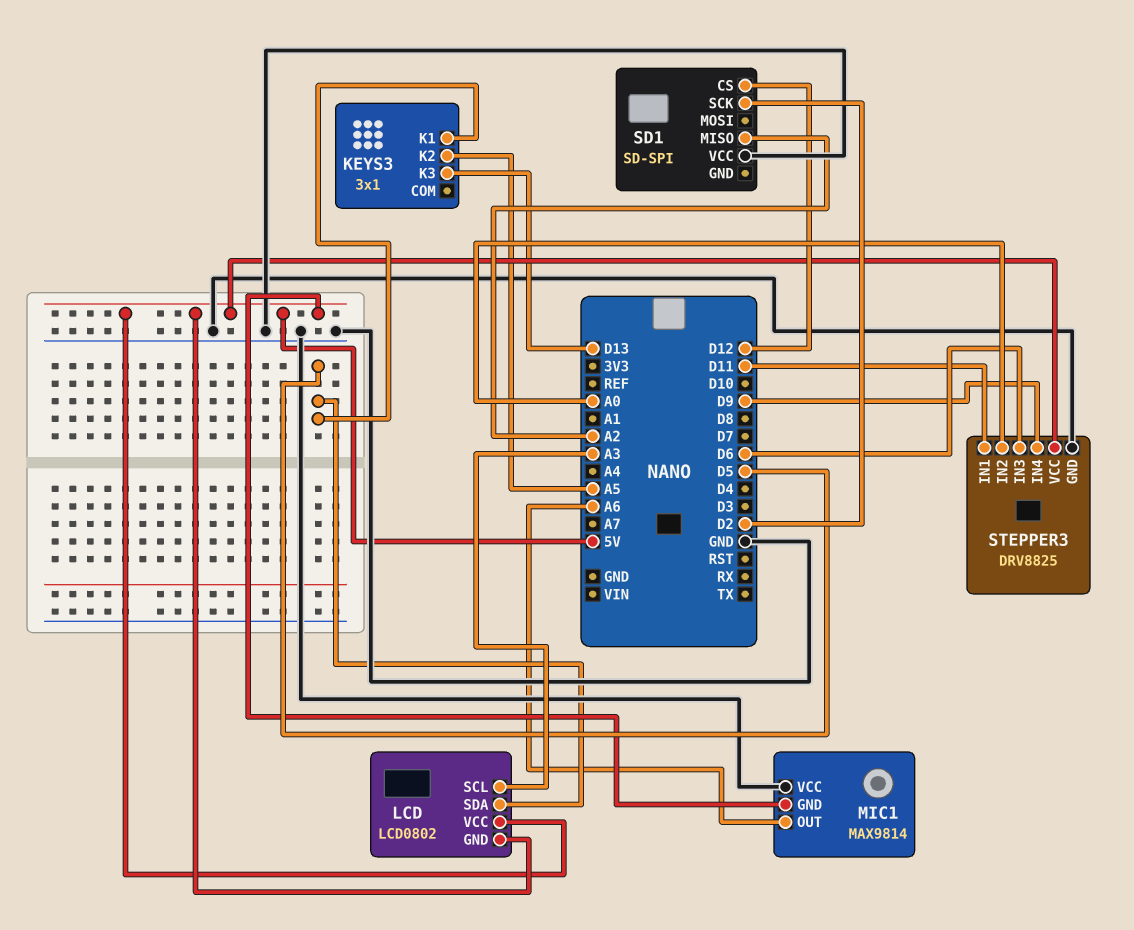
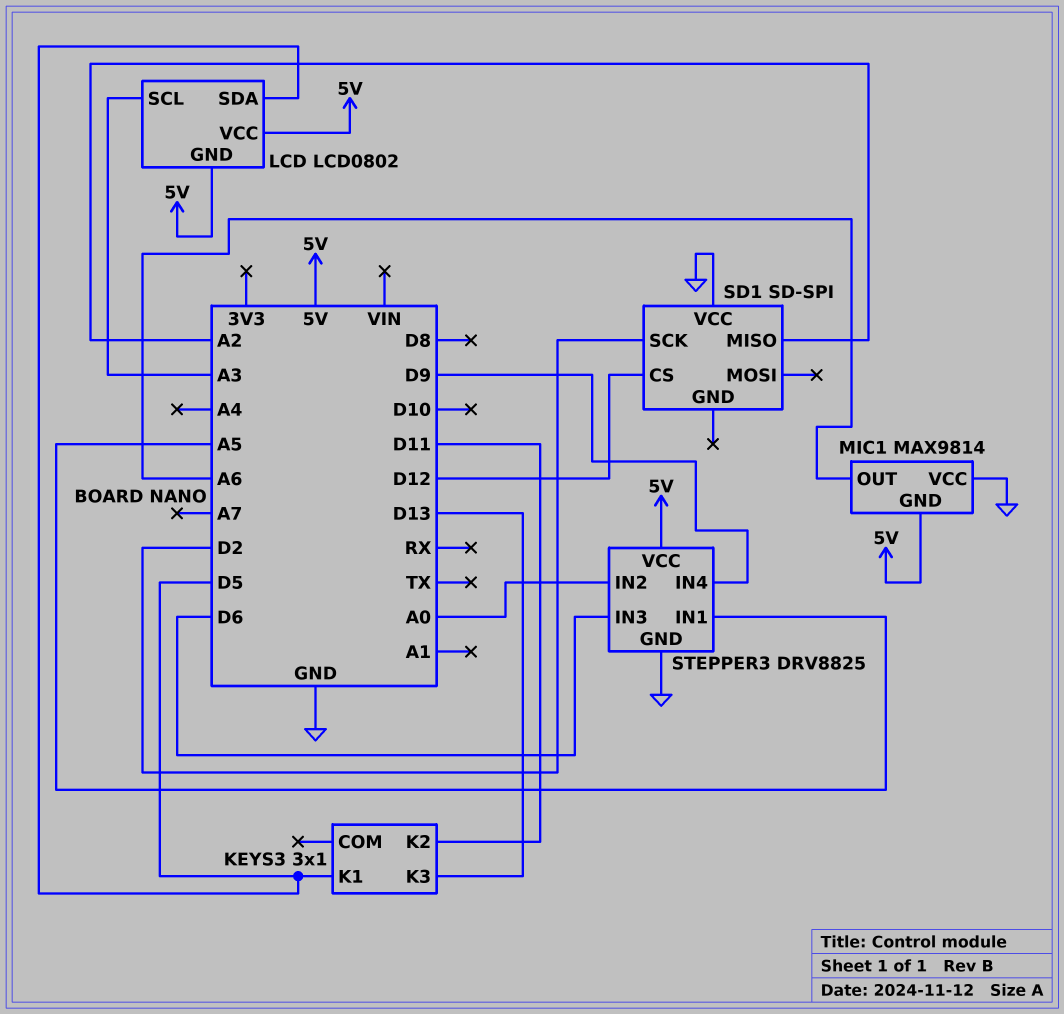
KEYS3 pin K2: A5 -> D11
STEPPER3 pin IN1: D11 -> A5

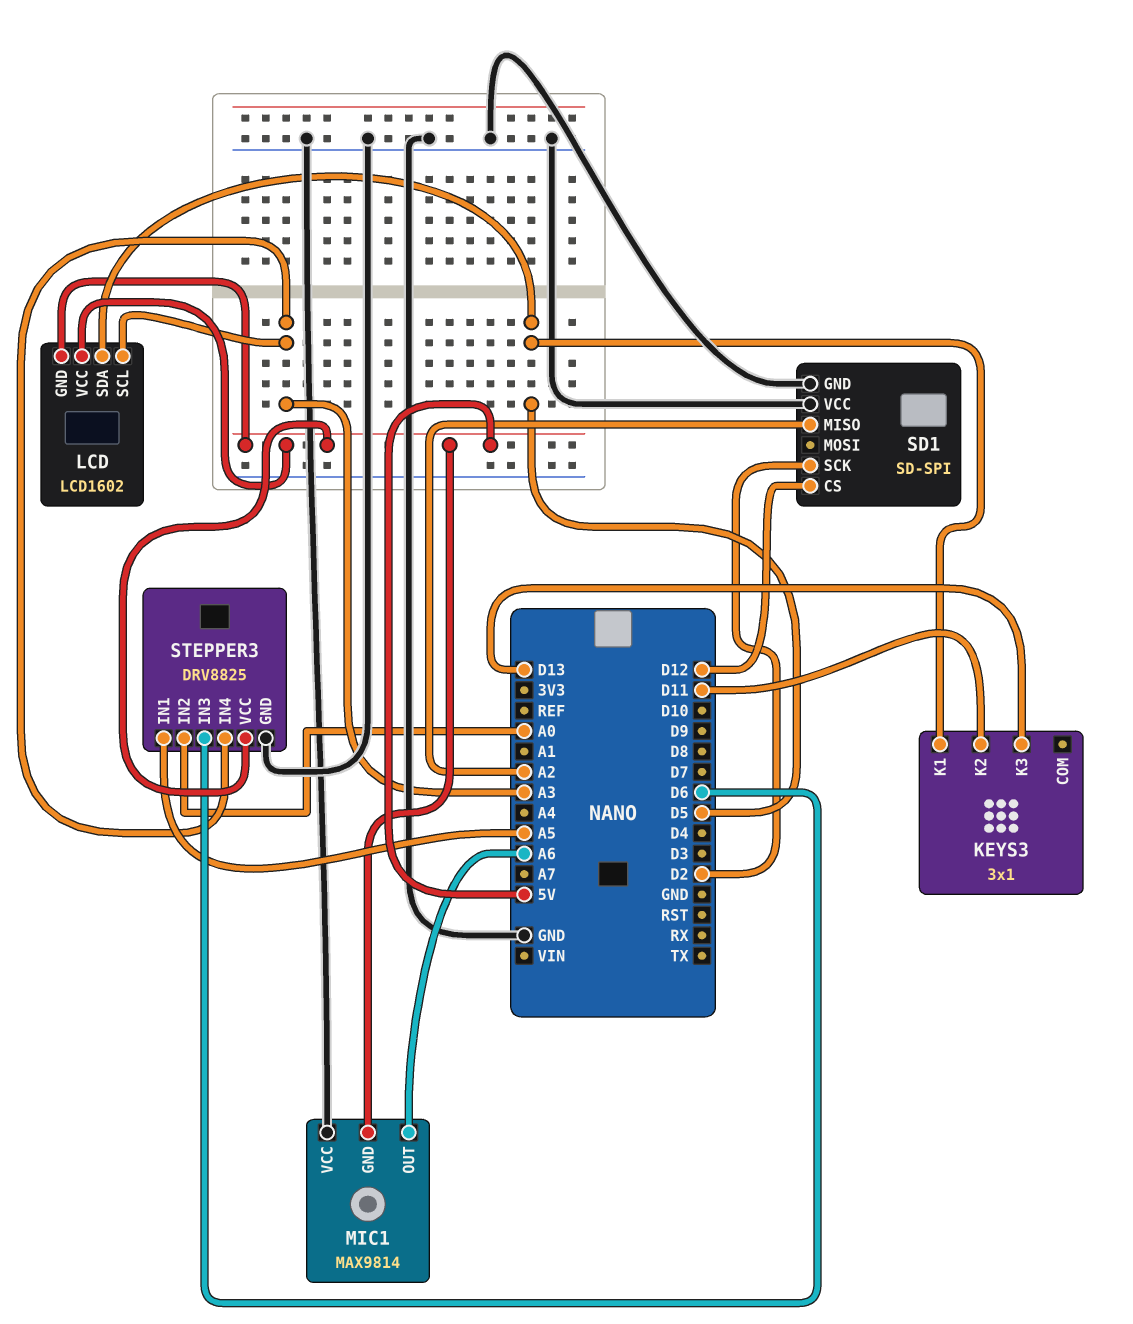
LCD: LCD0802 -> LCD1602
SD1 pin GND: none -> GND
STEPPER3 pin IN4: D9 -> A3

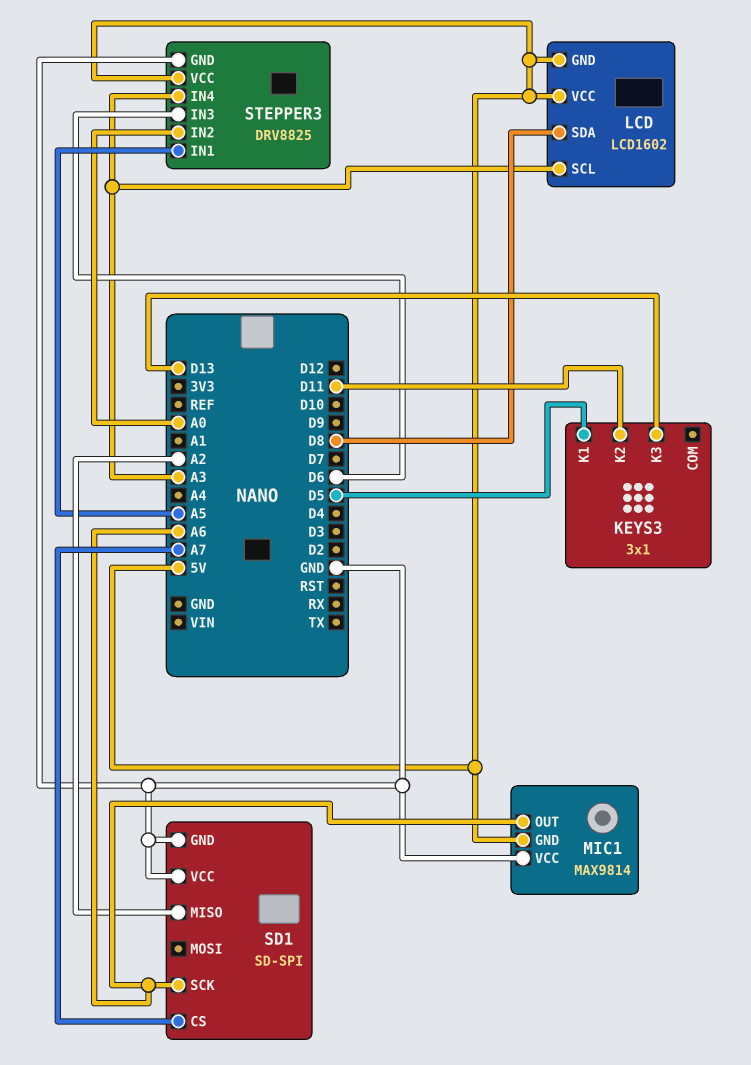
LCD pin SDA: D5 -> D8
SD1 pin CS: D12 -> A7
SD1 pin SCK: D2 -> A6

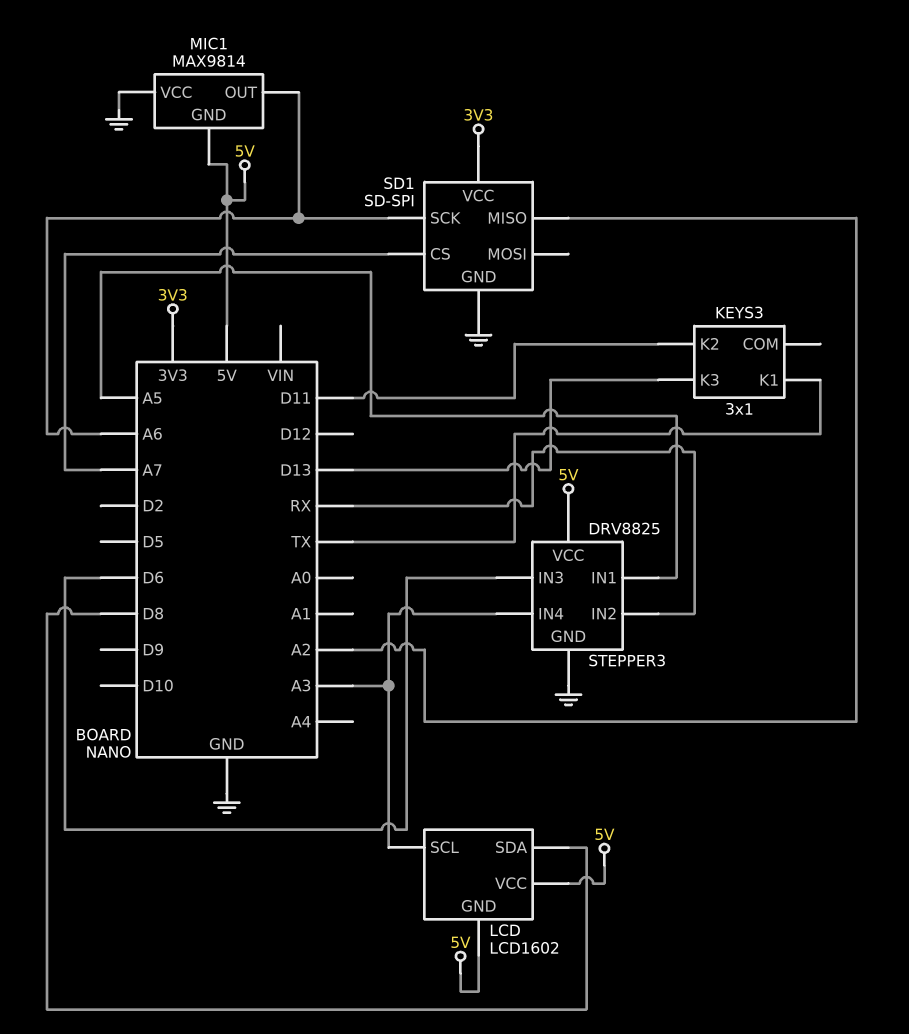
KEYS3 pin K1: D5 -> TX
SD1 pin VCC: GND -> 3V3
STEPPER3 pin IN2: A0 -> RX

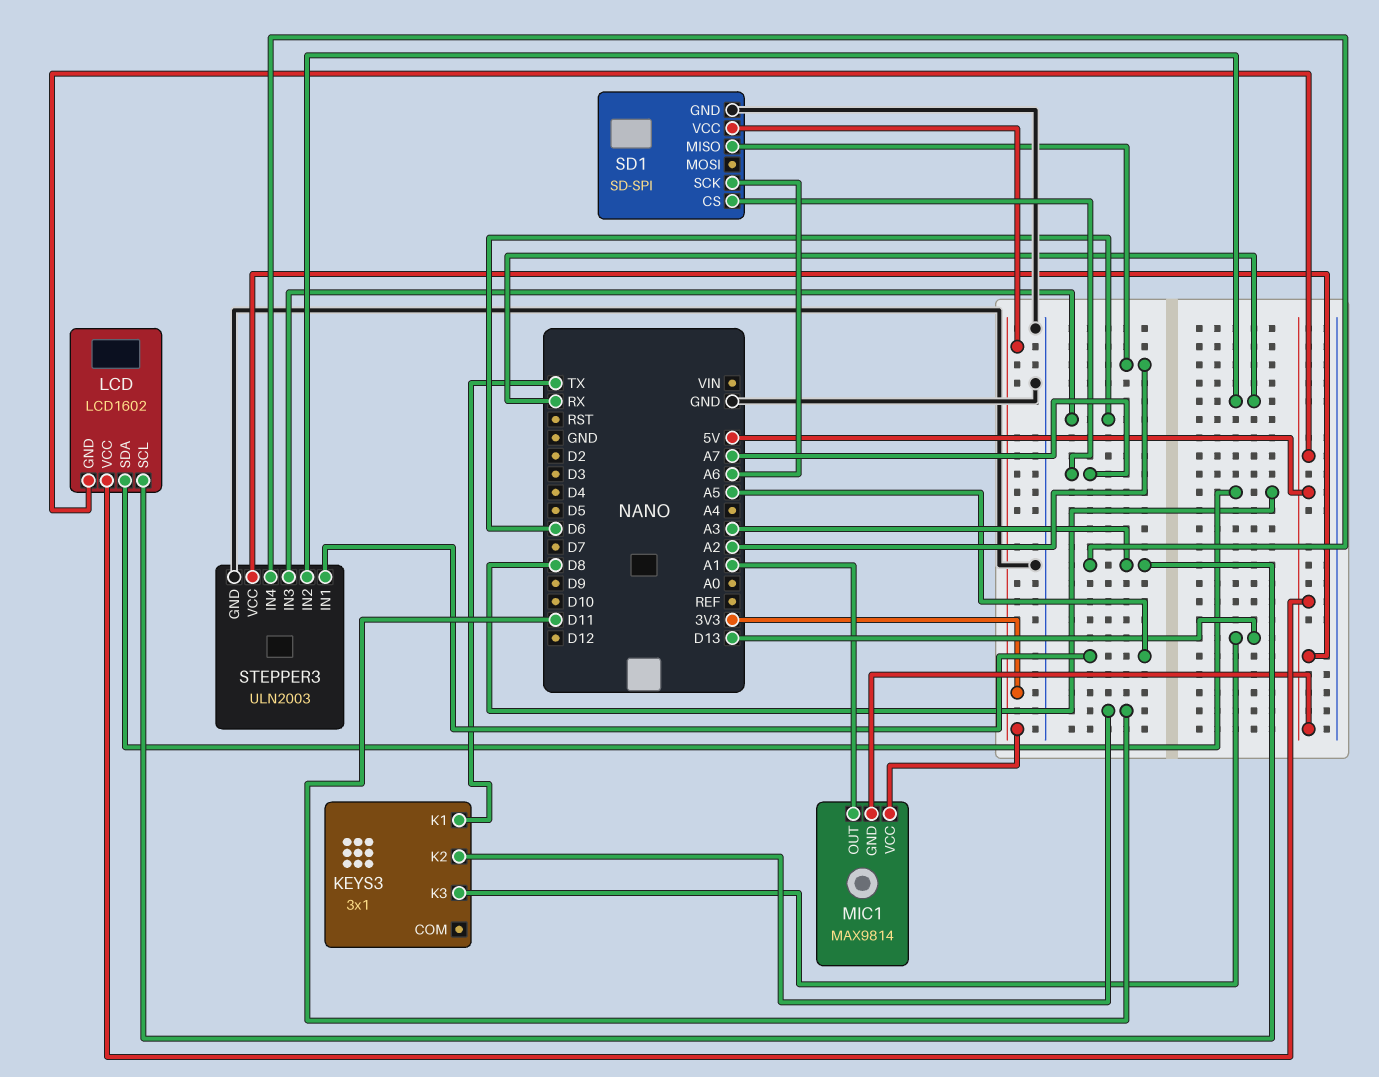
MIC1 pin OUT: A6 -> A1
MIC1 pin VCC: GND -> 3V3
STEPPER3: DRV8825 -> ULN2003

